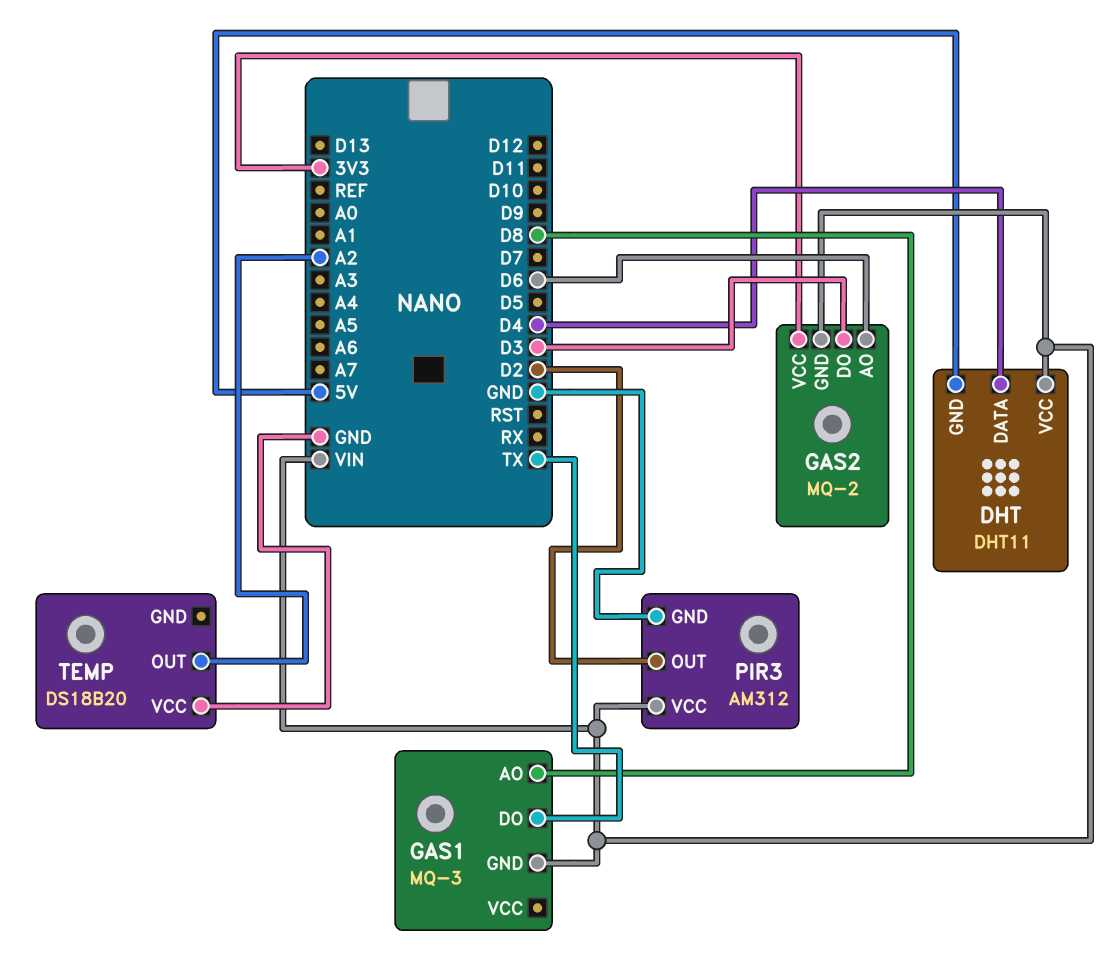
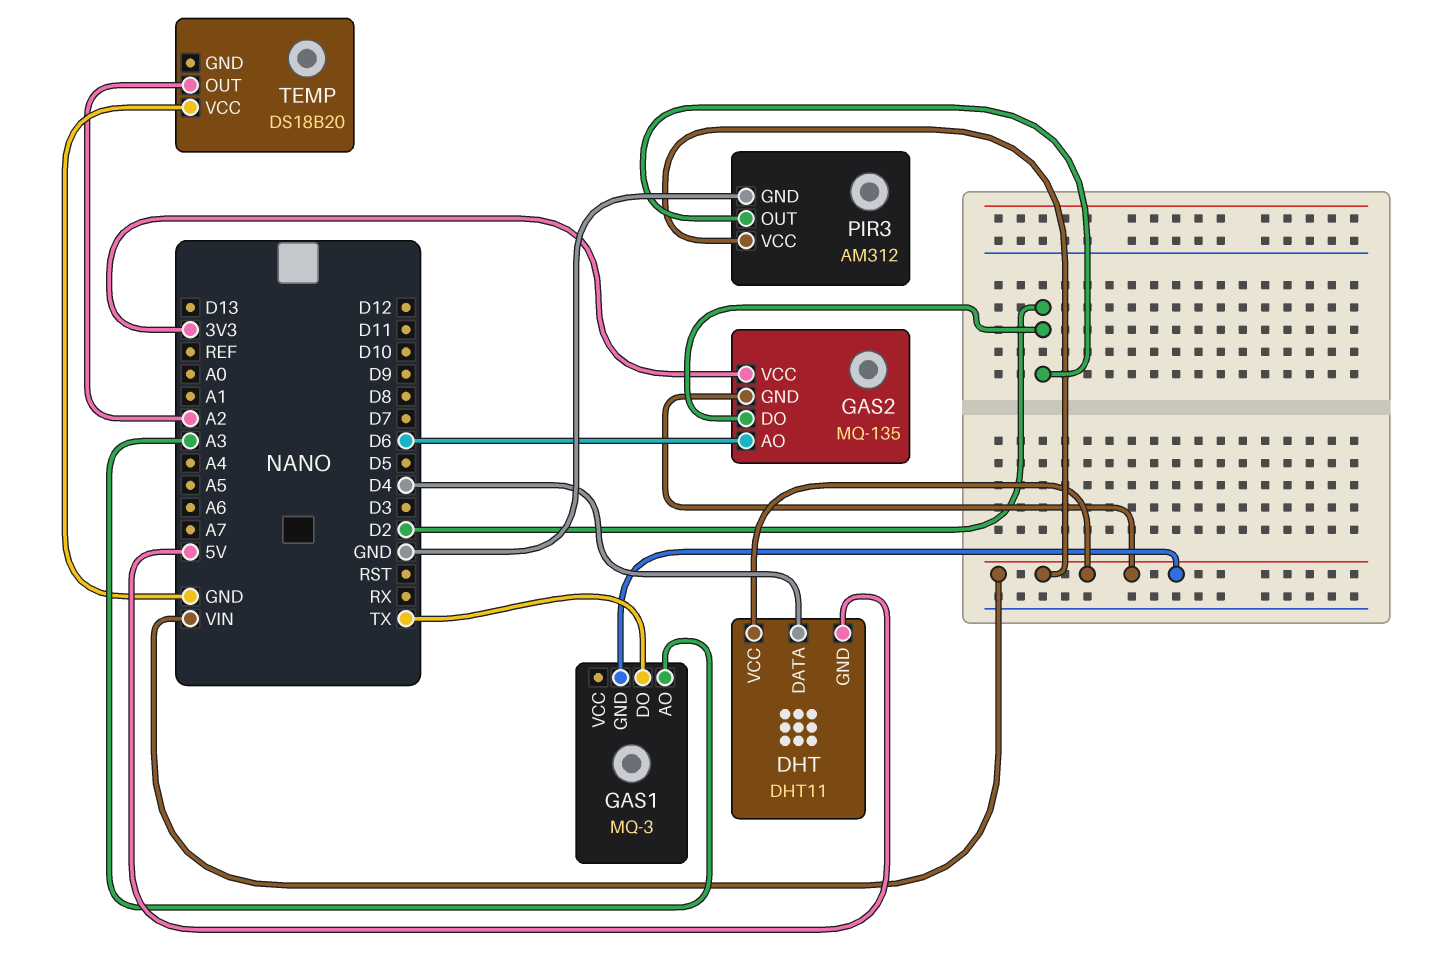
GAS1 pin AO: D8 -> A3
GAS2: MQ-2 -> MQ-135
GAS2 pin DO: D3 -> D2

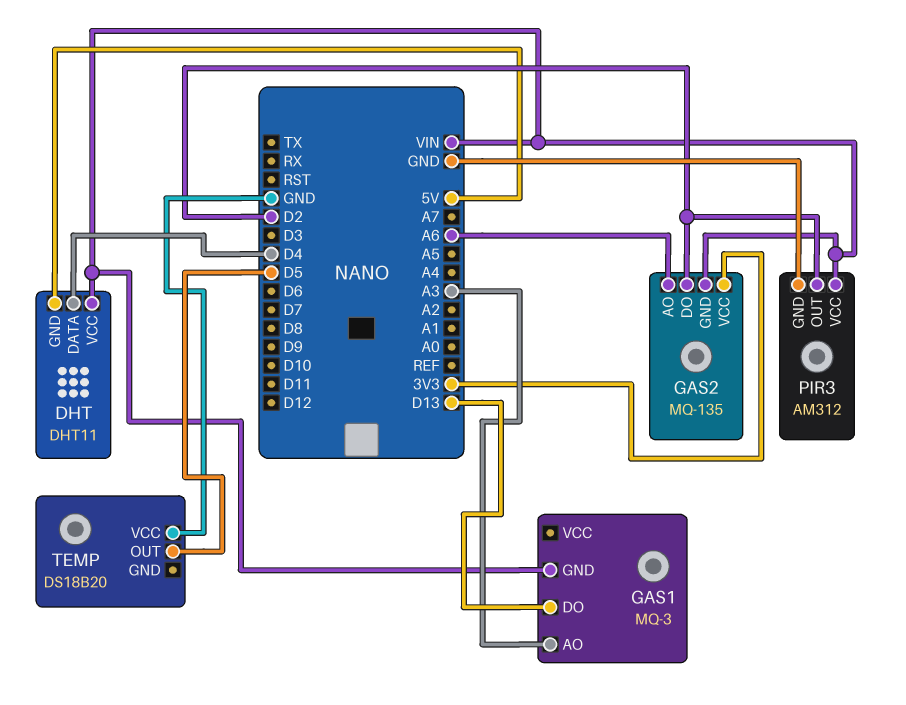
GAS1 pin DO: TX -> D13
GAS2 pin AO: D6 -> A6
TEMP pin OUT: A2 -> D5

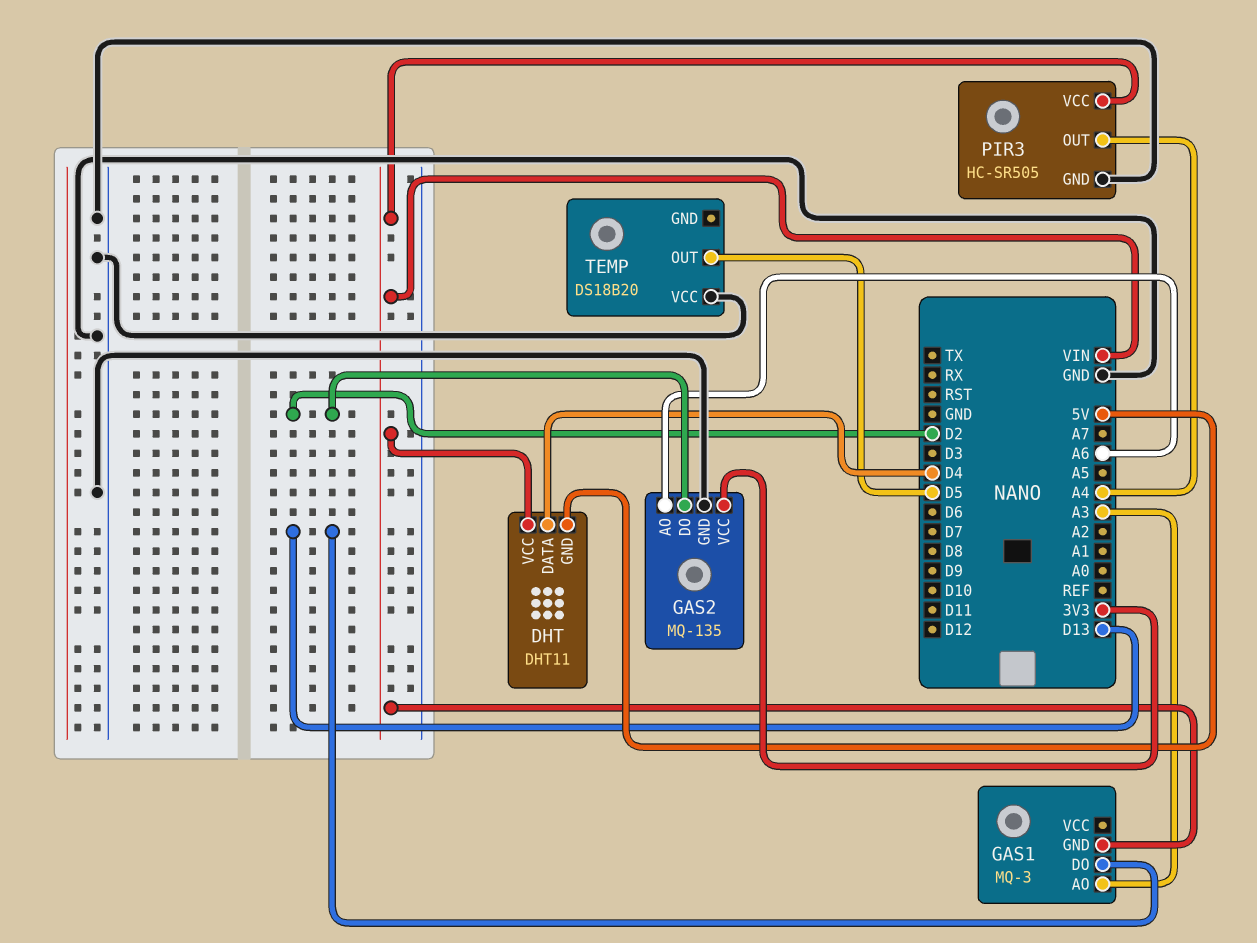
GAS2 pin GND: VIN -> GND
PIR3: AM312 -> HC-SR505
PIR3 pin OUT: D2 -> A4

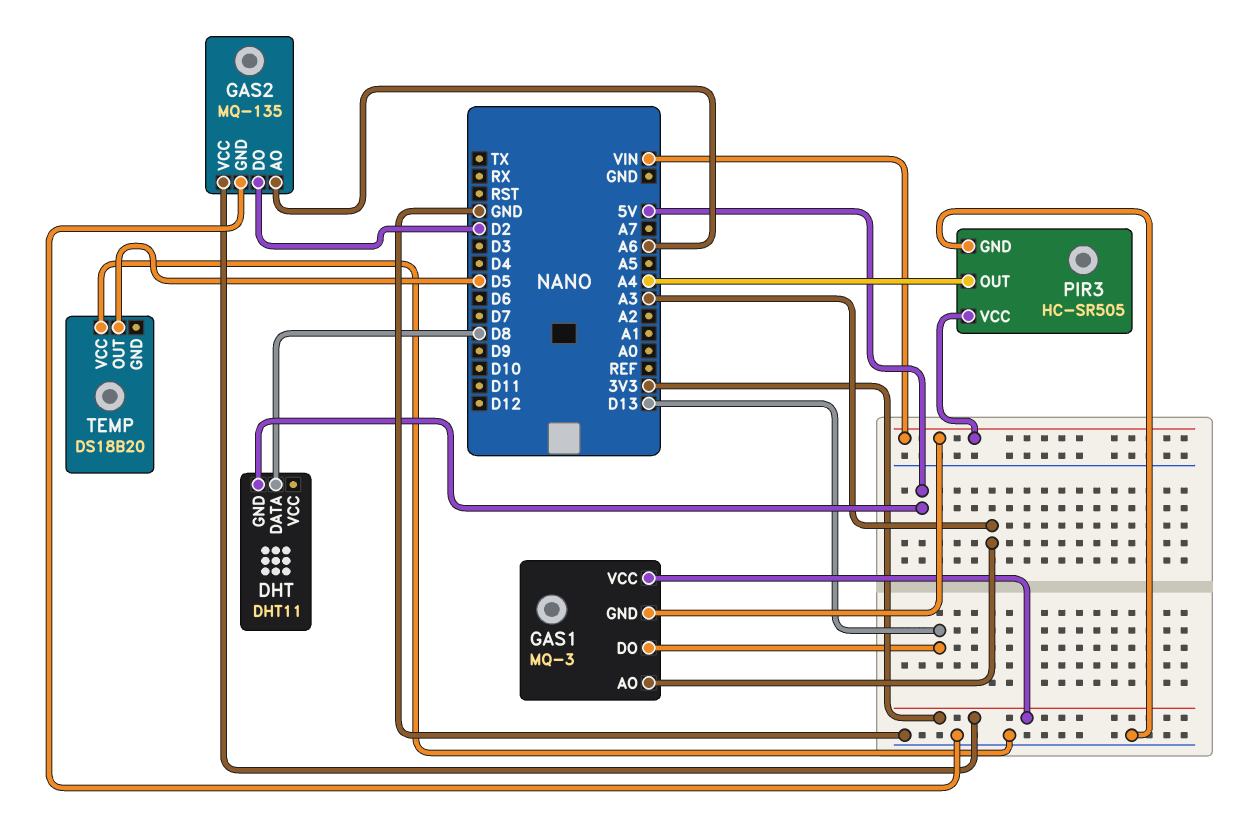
DHT pin DATA: D4 -> D8
DHT pin VCC: VIN -> none
GAS1 pin VCC: none -> 3V3

